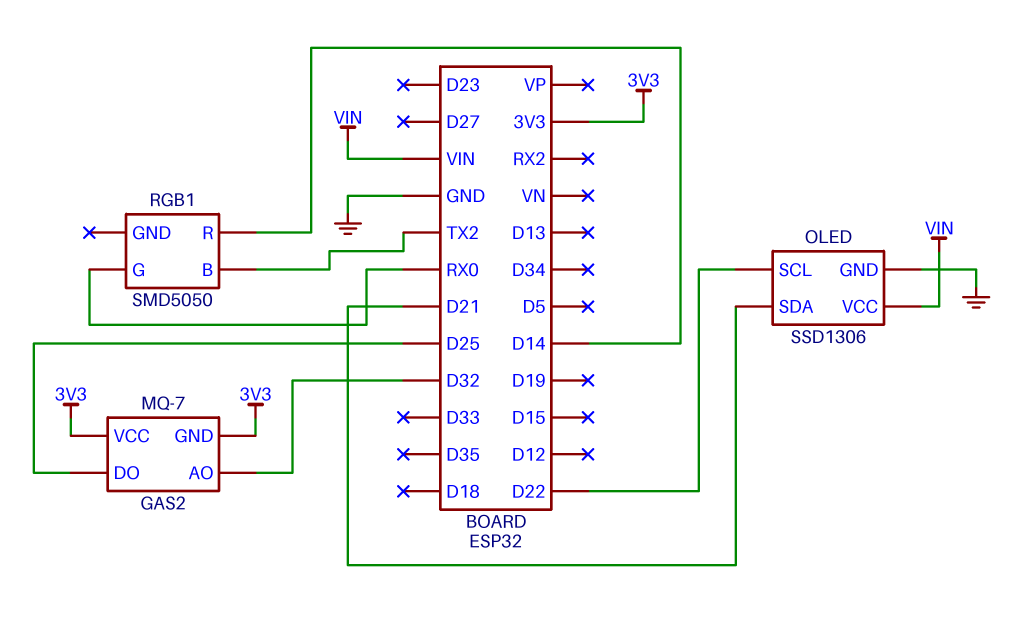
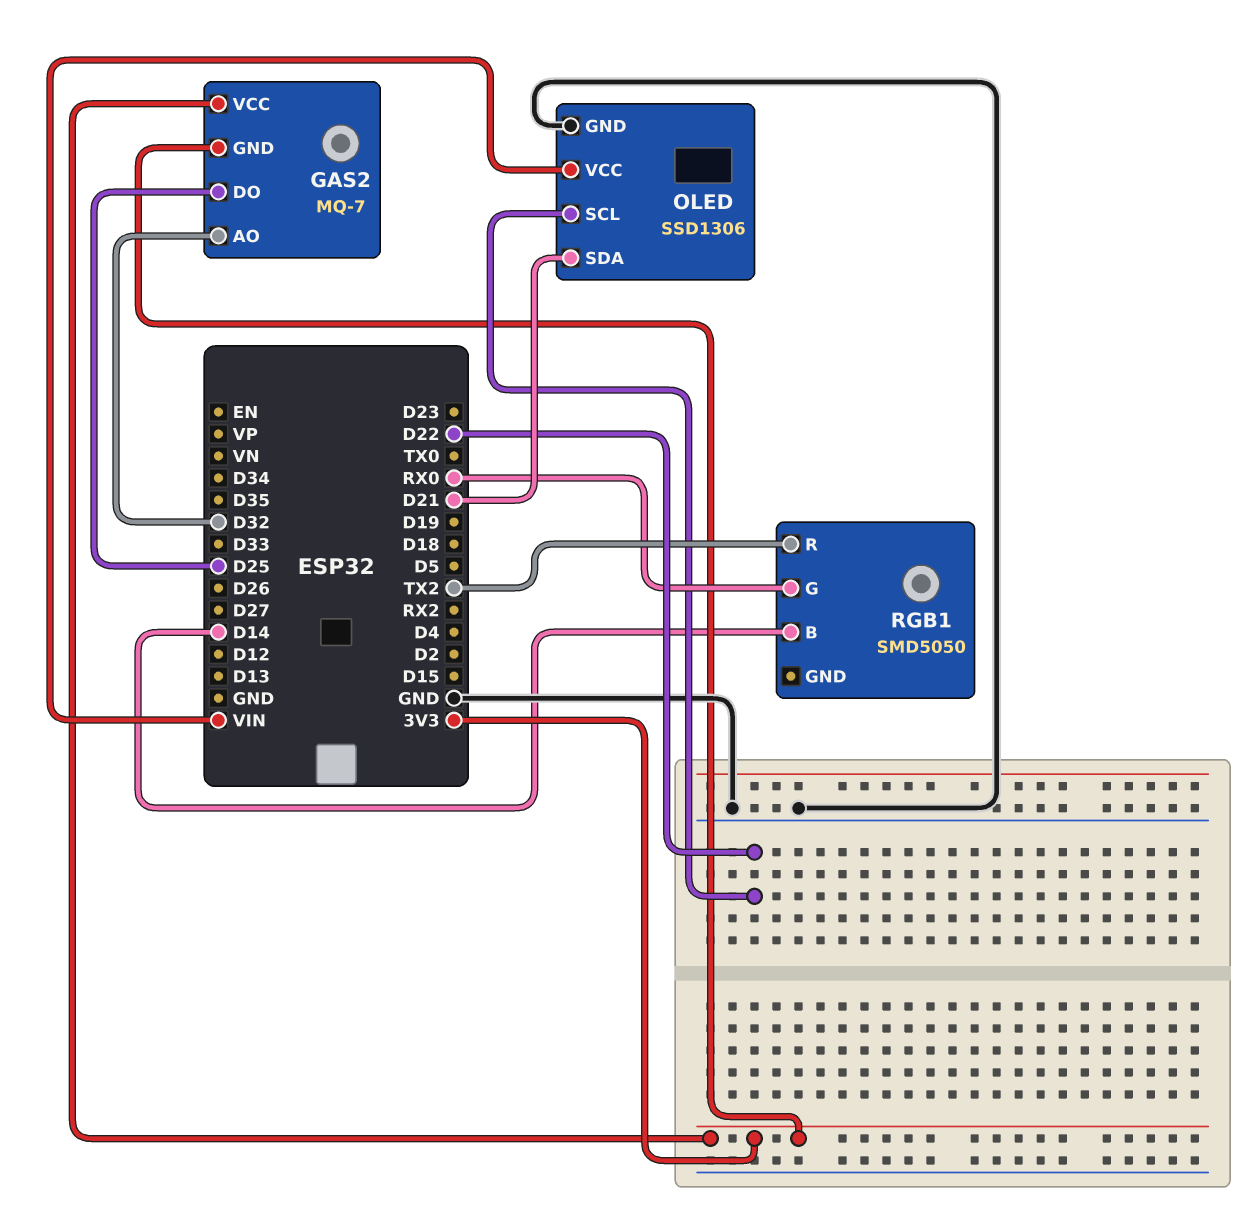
RGB1 pin B: TX2 -> D14
RGB1 pin R: D14 -> TX2

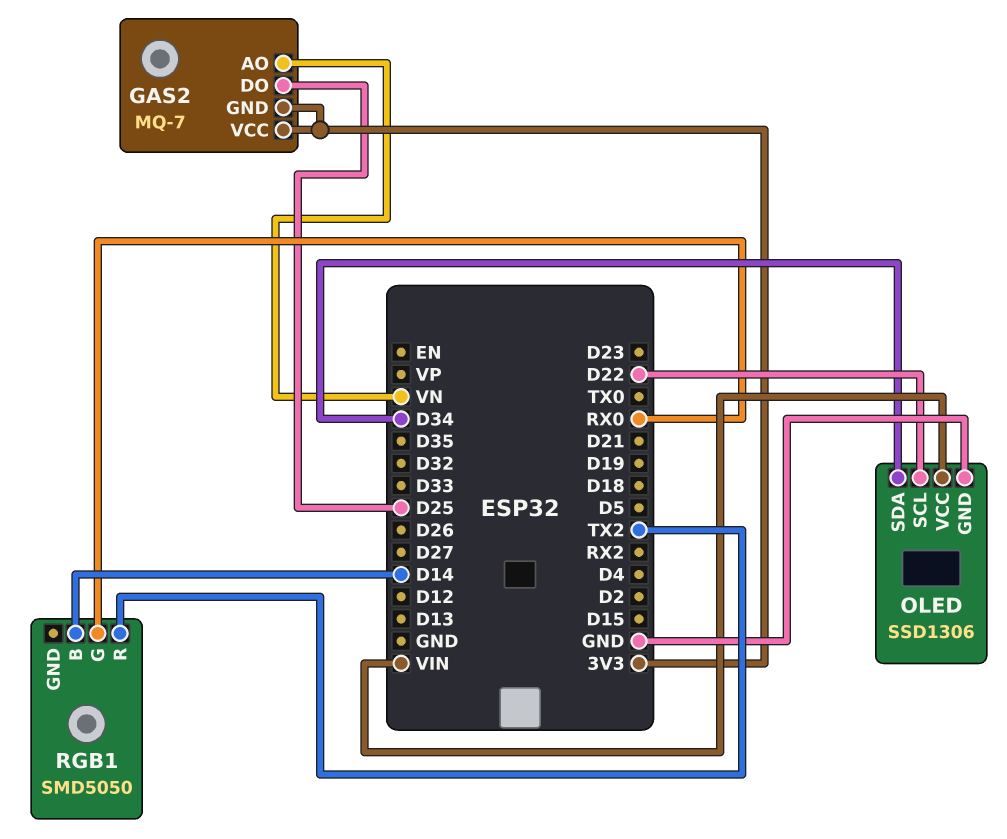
GAS2 pin AO: D32 -> VN
OLED pin SDA: D21 -> D34

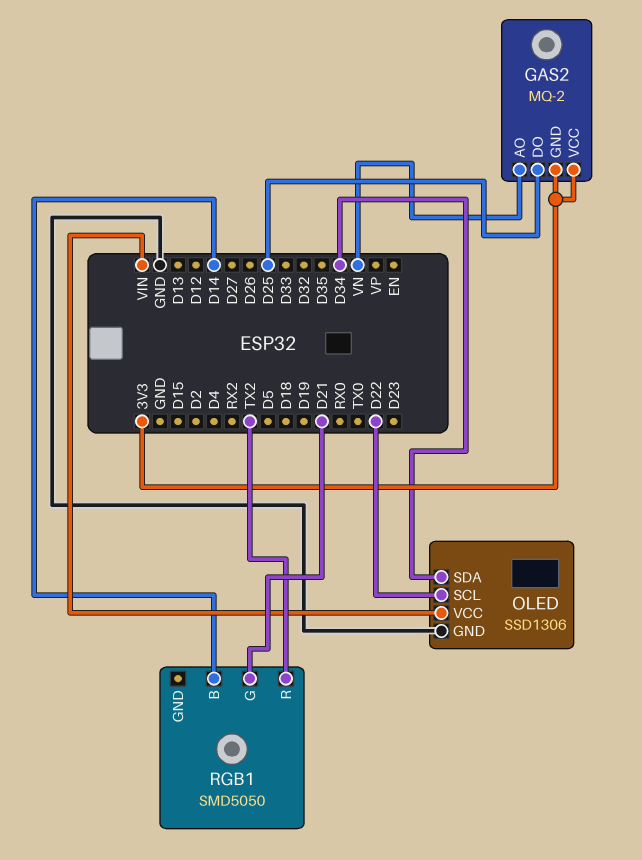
GAS2: MQ-7 -> MQ-2
RGB1 pin G: RX0 -> D21

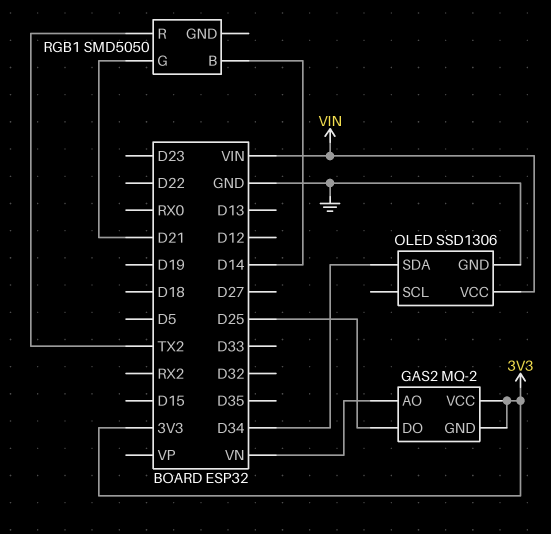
OLED pin SCL: D22 -> none

